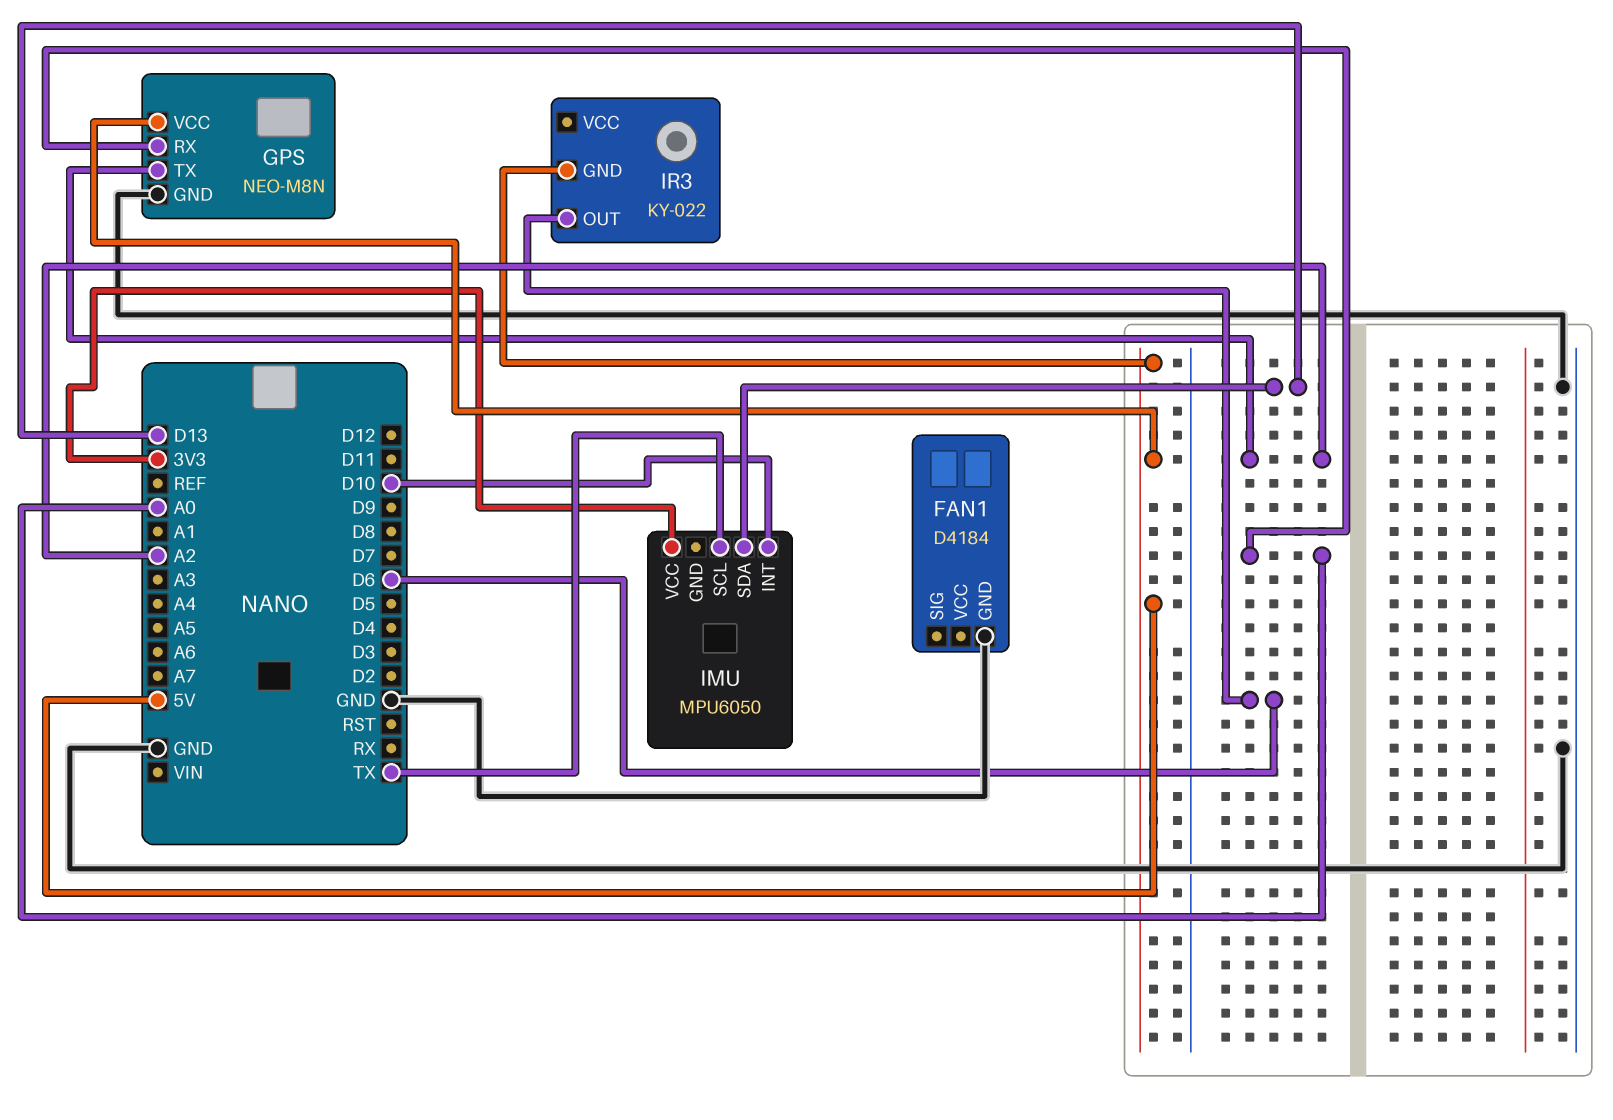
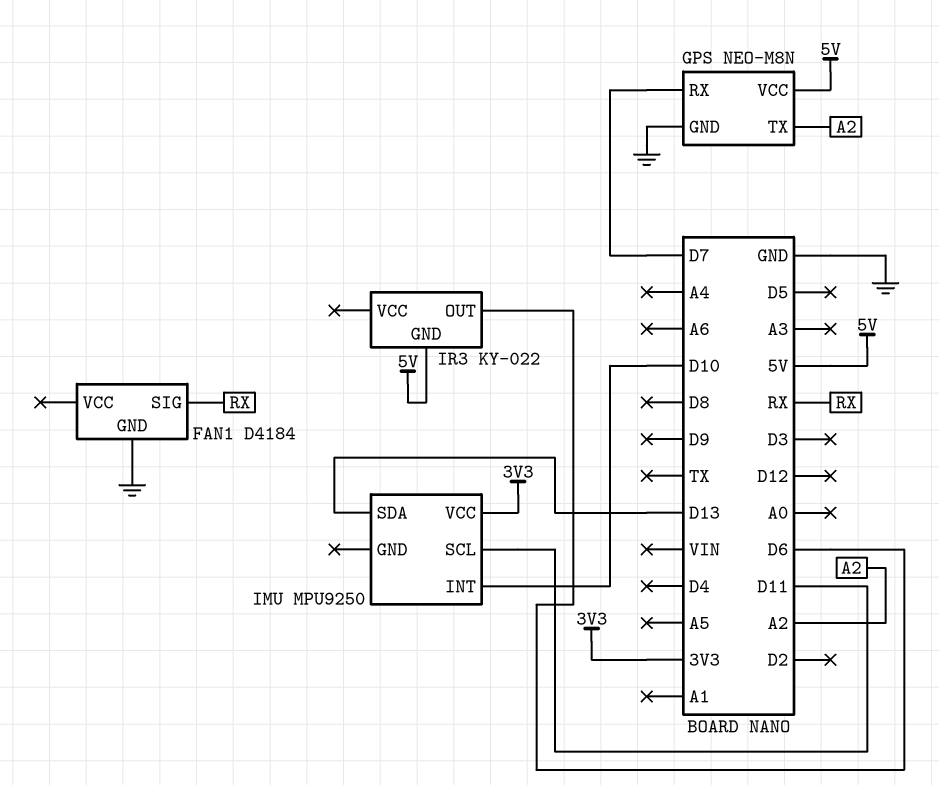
FAN1 pin SIG: none -> RX
GPS pin RX: A0 -> D7
IMU: MPU6050 -> MPU9250
IMU pin SCL: TX -> D11

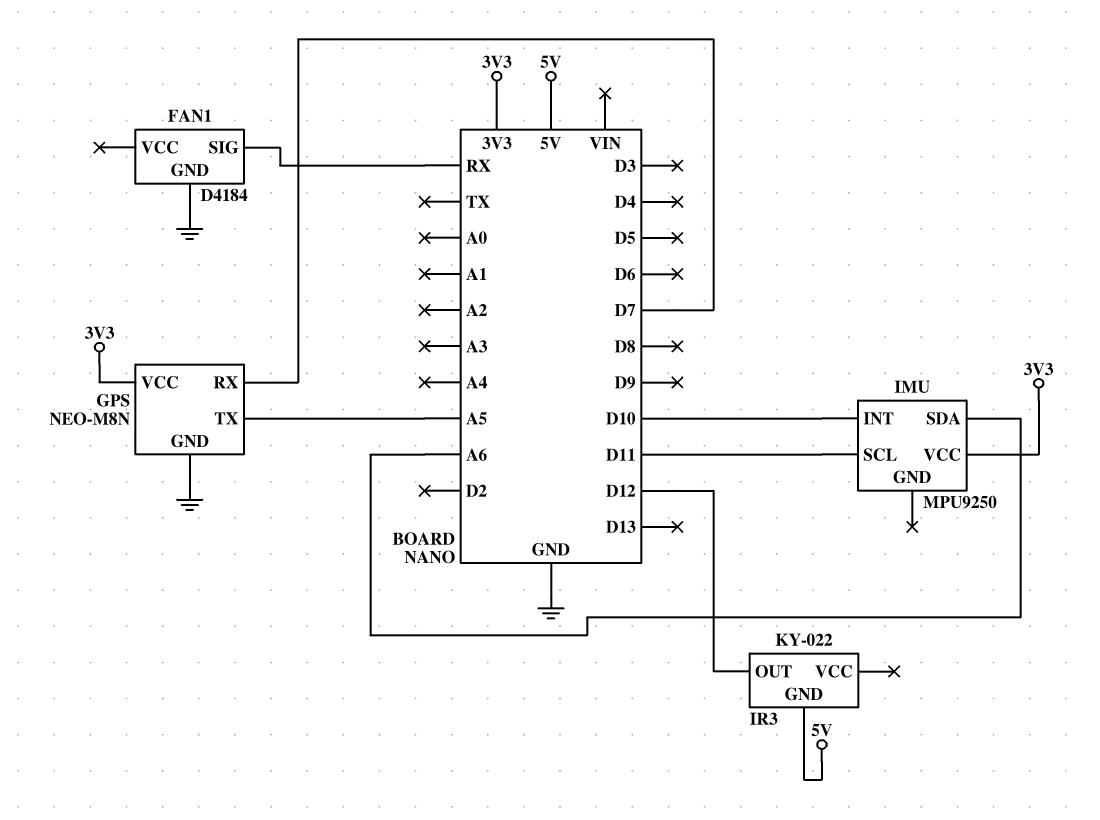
GPS pin TX: A2 -> A5
GPS pin VCC: 5V -> 3V3
IMU pin SDA: D13 -> A6
IR3 pin OUT: D6 -> D12

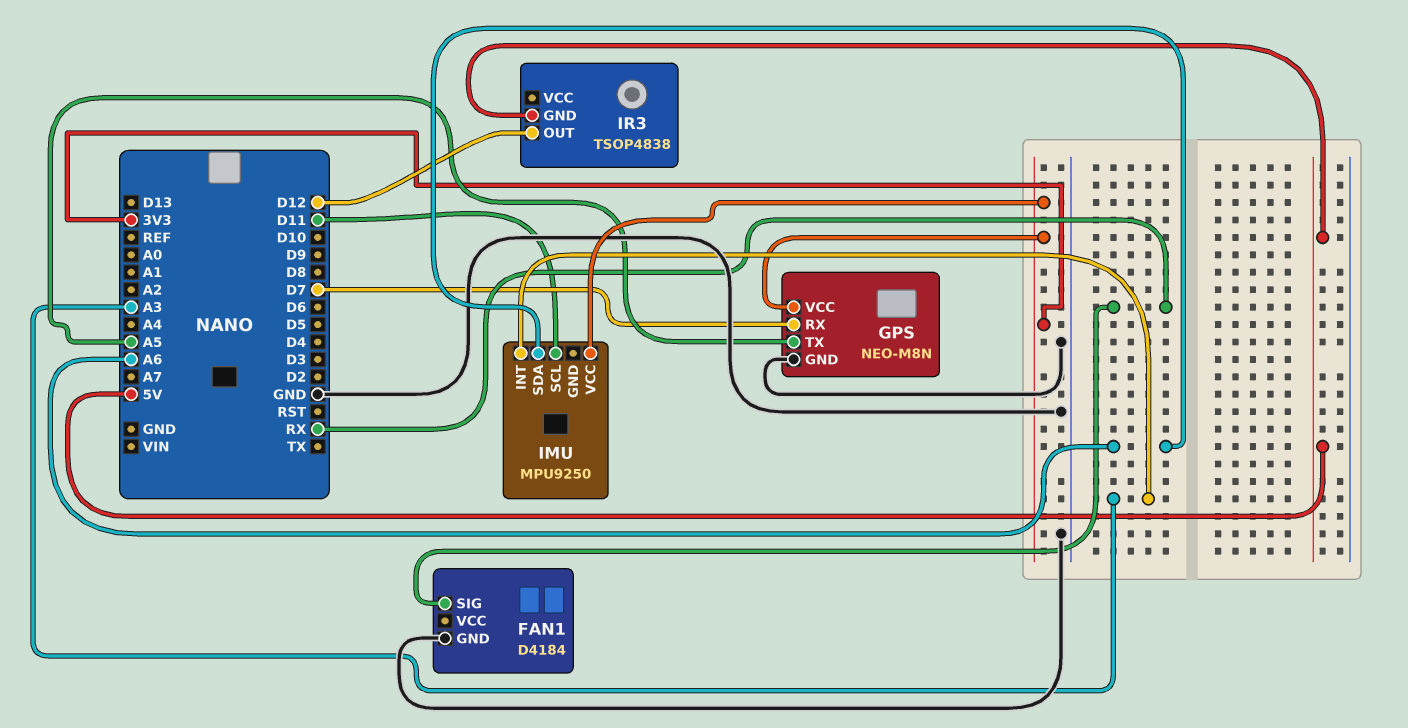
IMU pin INT: D10 -> A3
IR3: KY-022 -> TSOP4838

